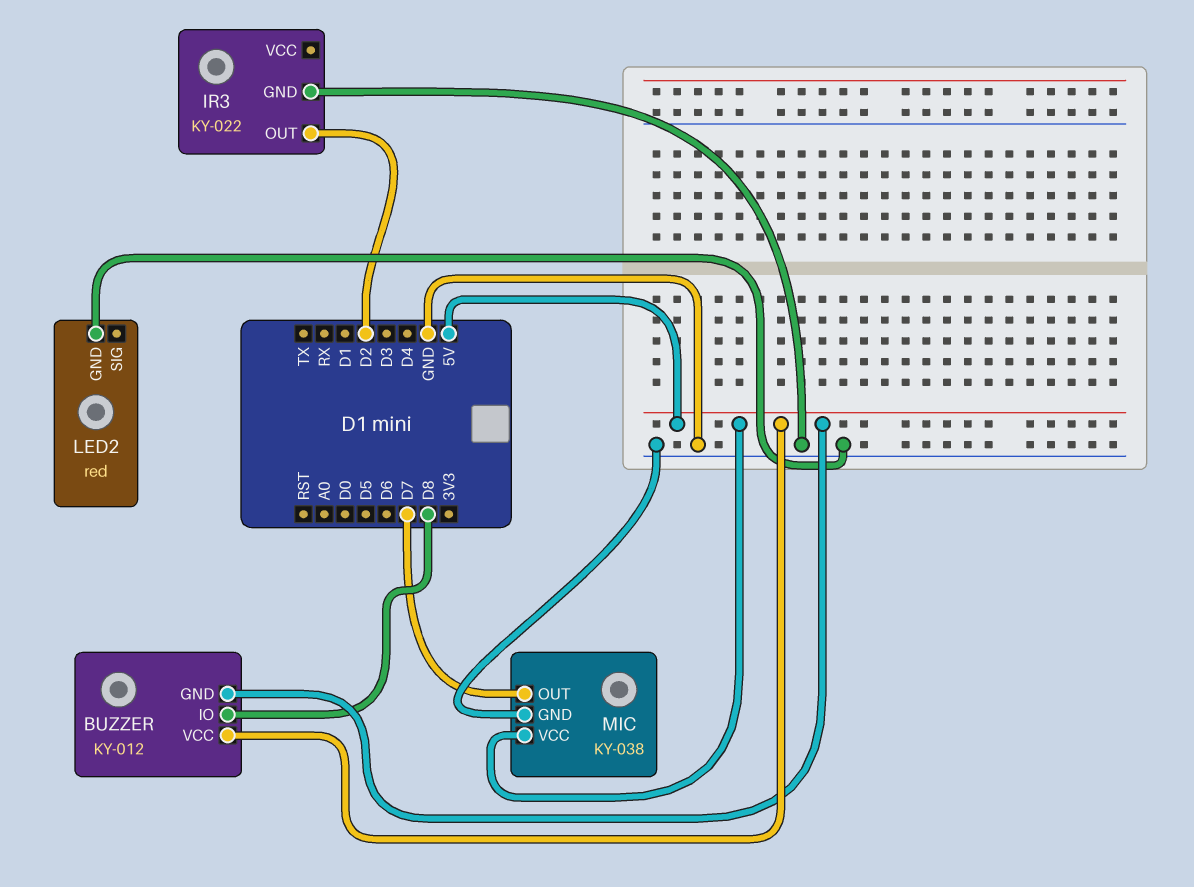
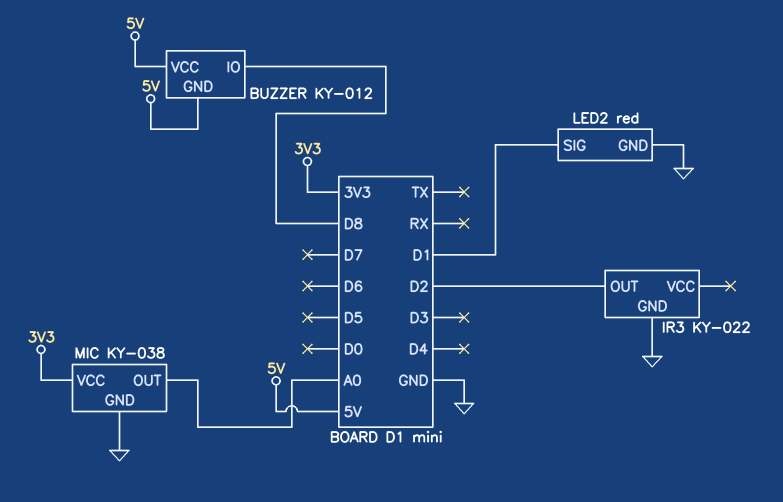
LED2 pin SIG: none -> D1
MIC pin OUT: D7 -> A0
MIC pin VCC: 5V -> 3V3

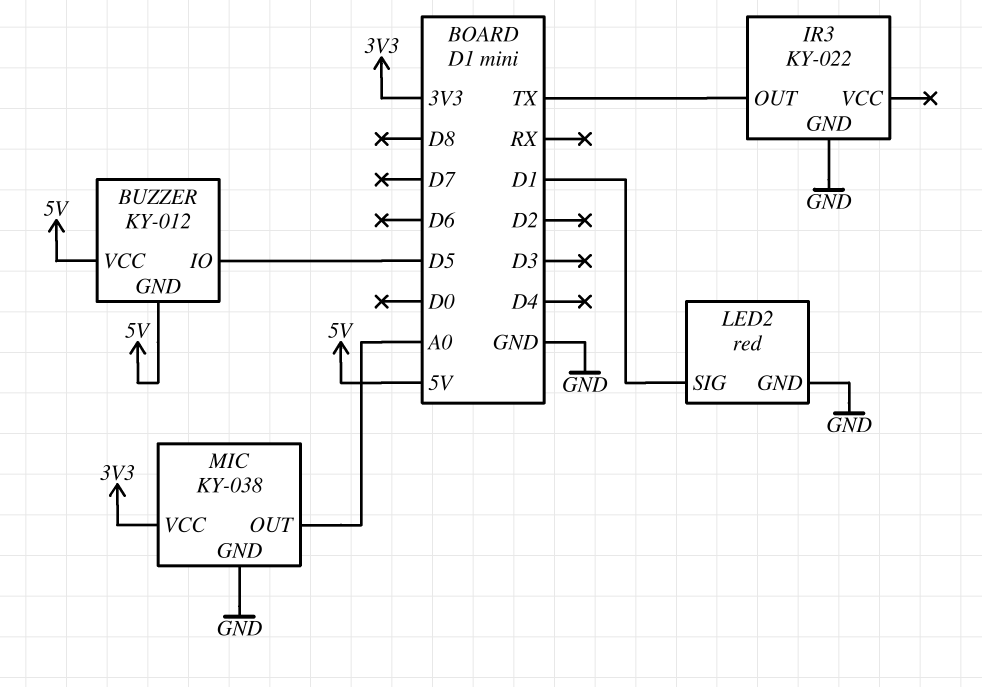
BUZZER pin IO: D8 -> D5
IR3 pin OUT: D2 -> TX

